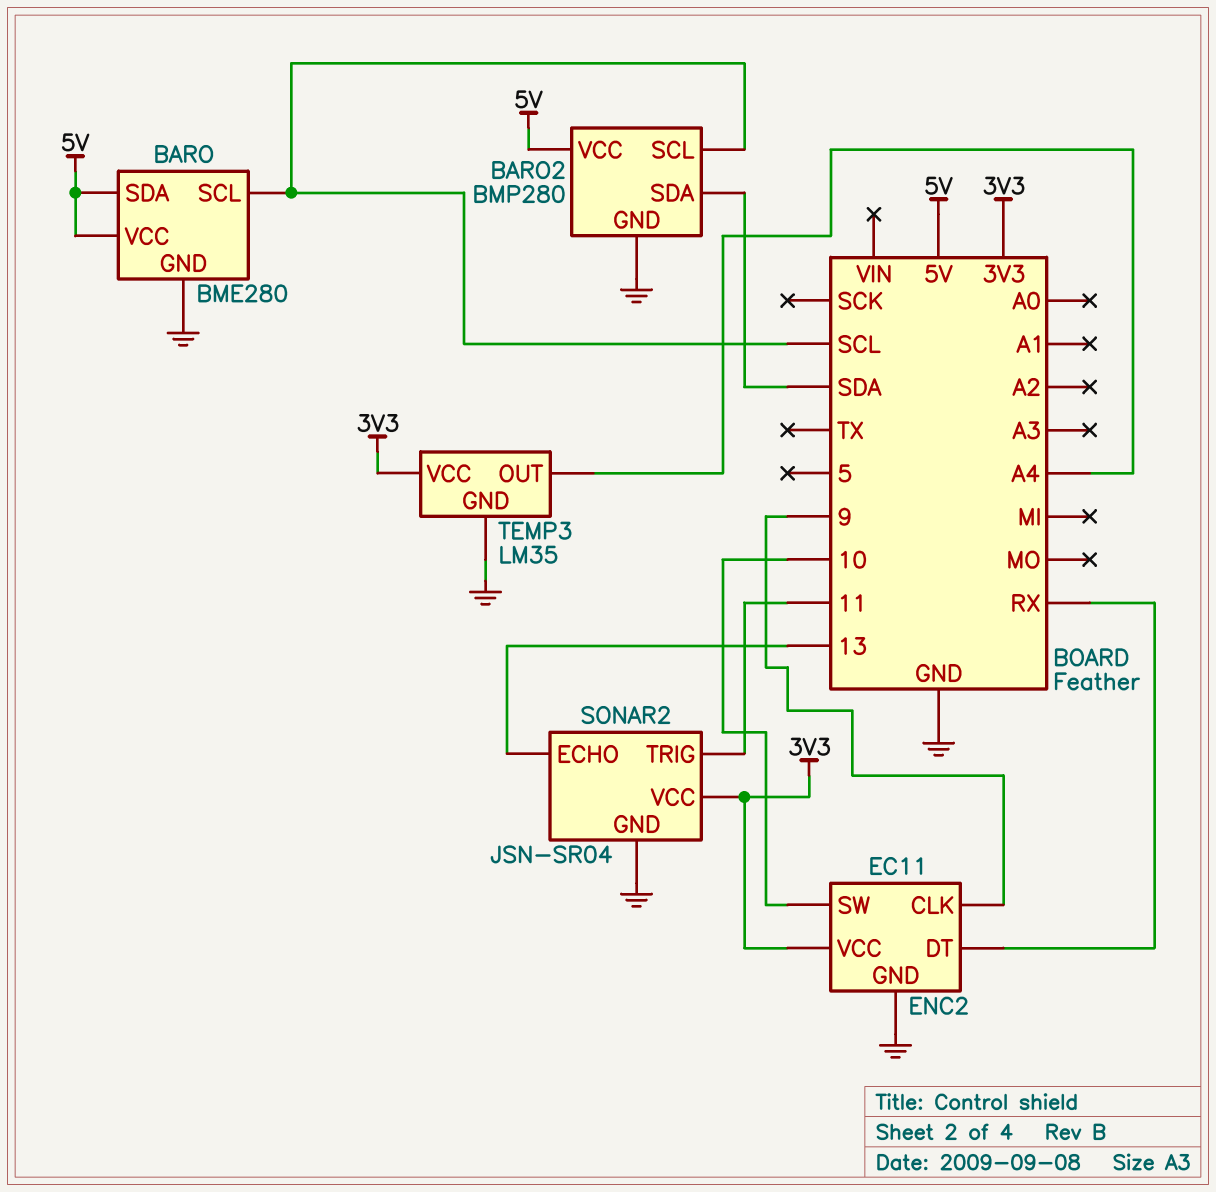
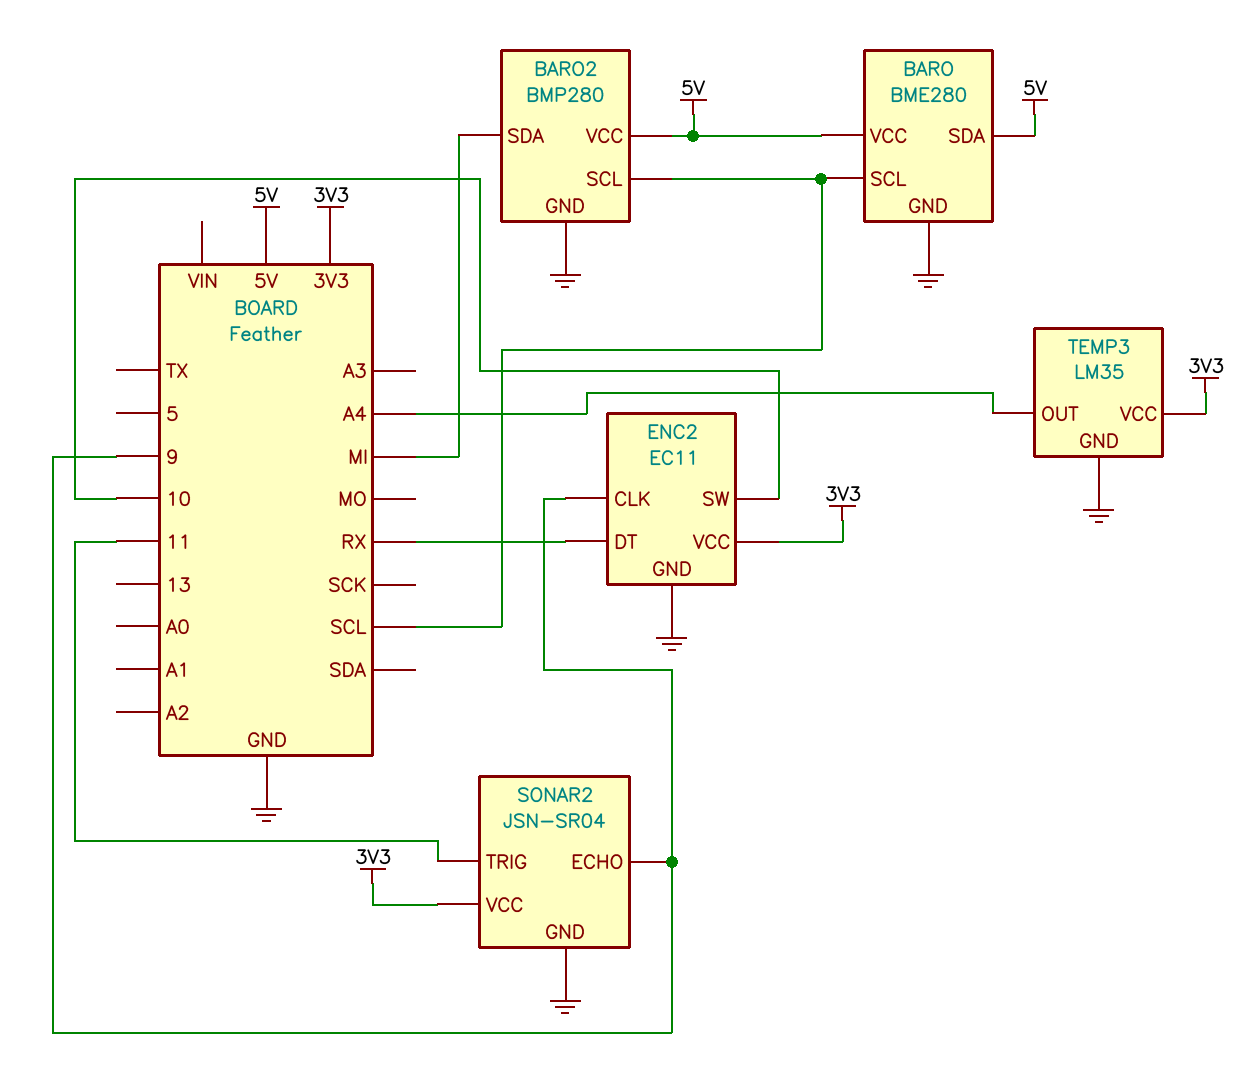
BARO2 pin SDA: SDA -> MI
SONAR2 pin ECHO: 13 -> 9

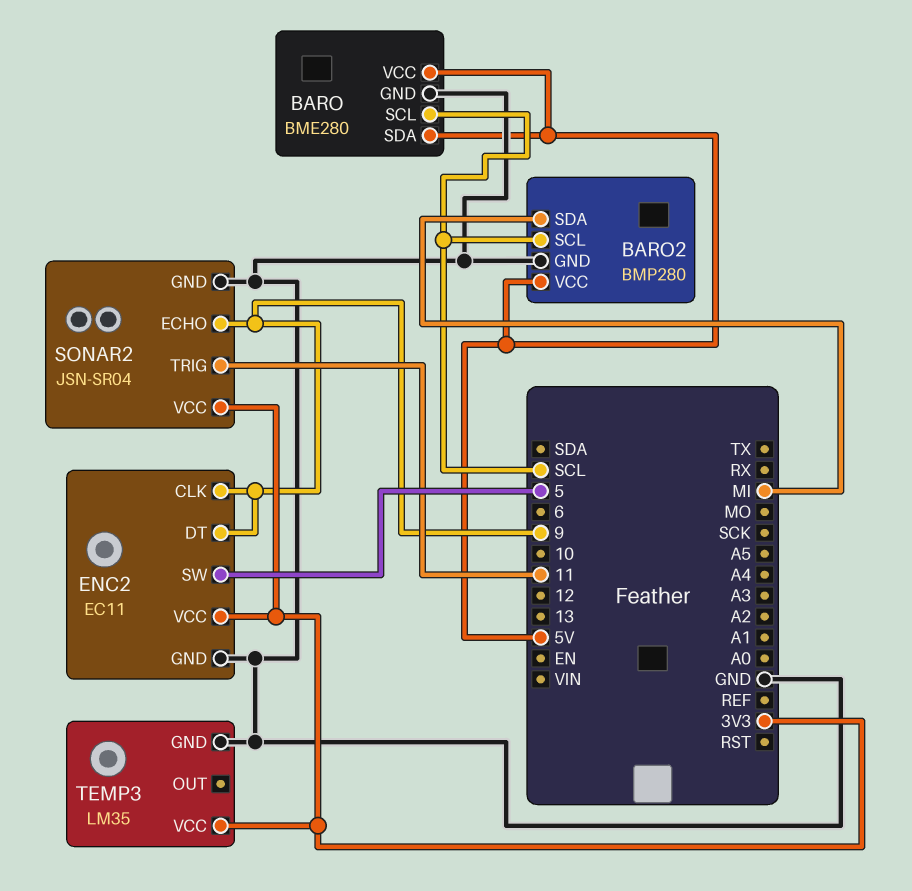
ENC2 pin DT: RX -> 9
ENC2 pin SW: 10 -> 5
TEMP3 pin OUT: A4 -> none

